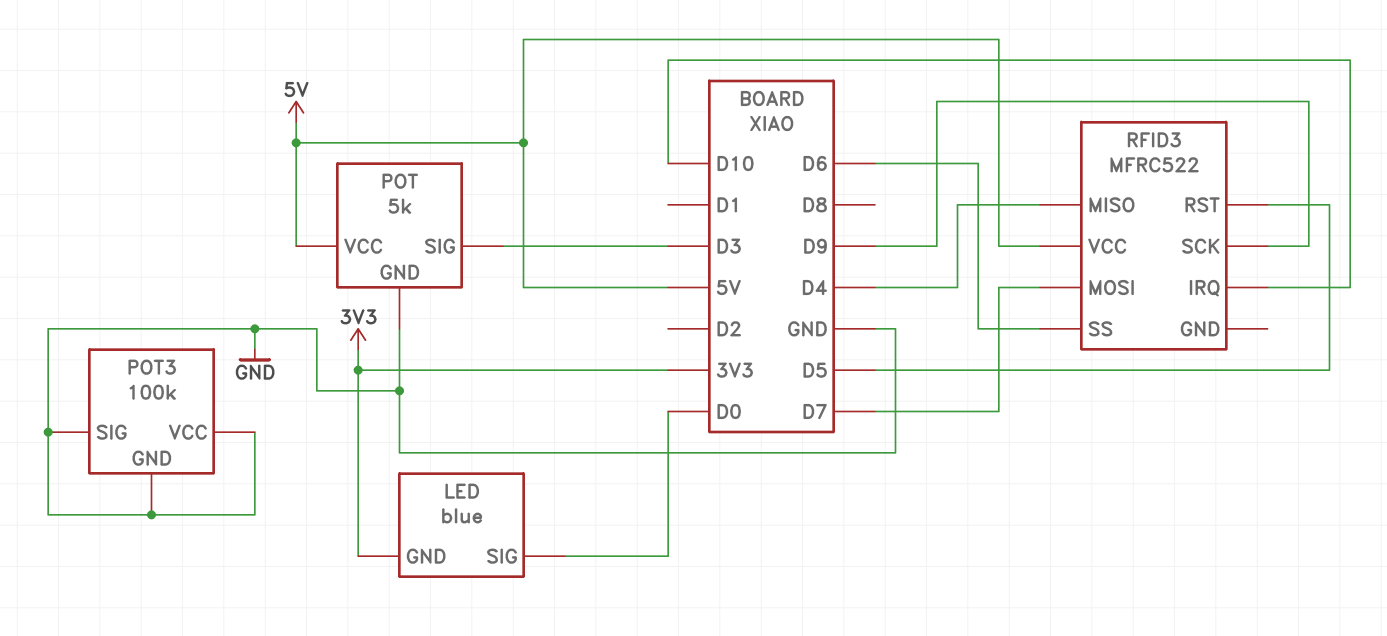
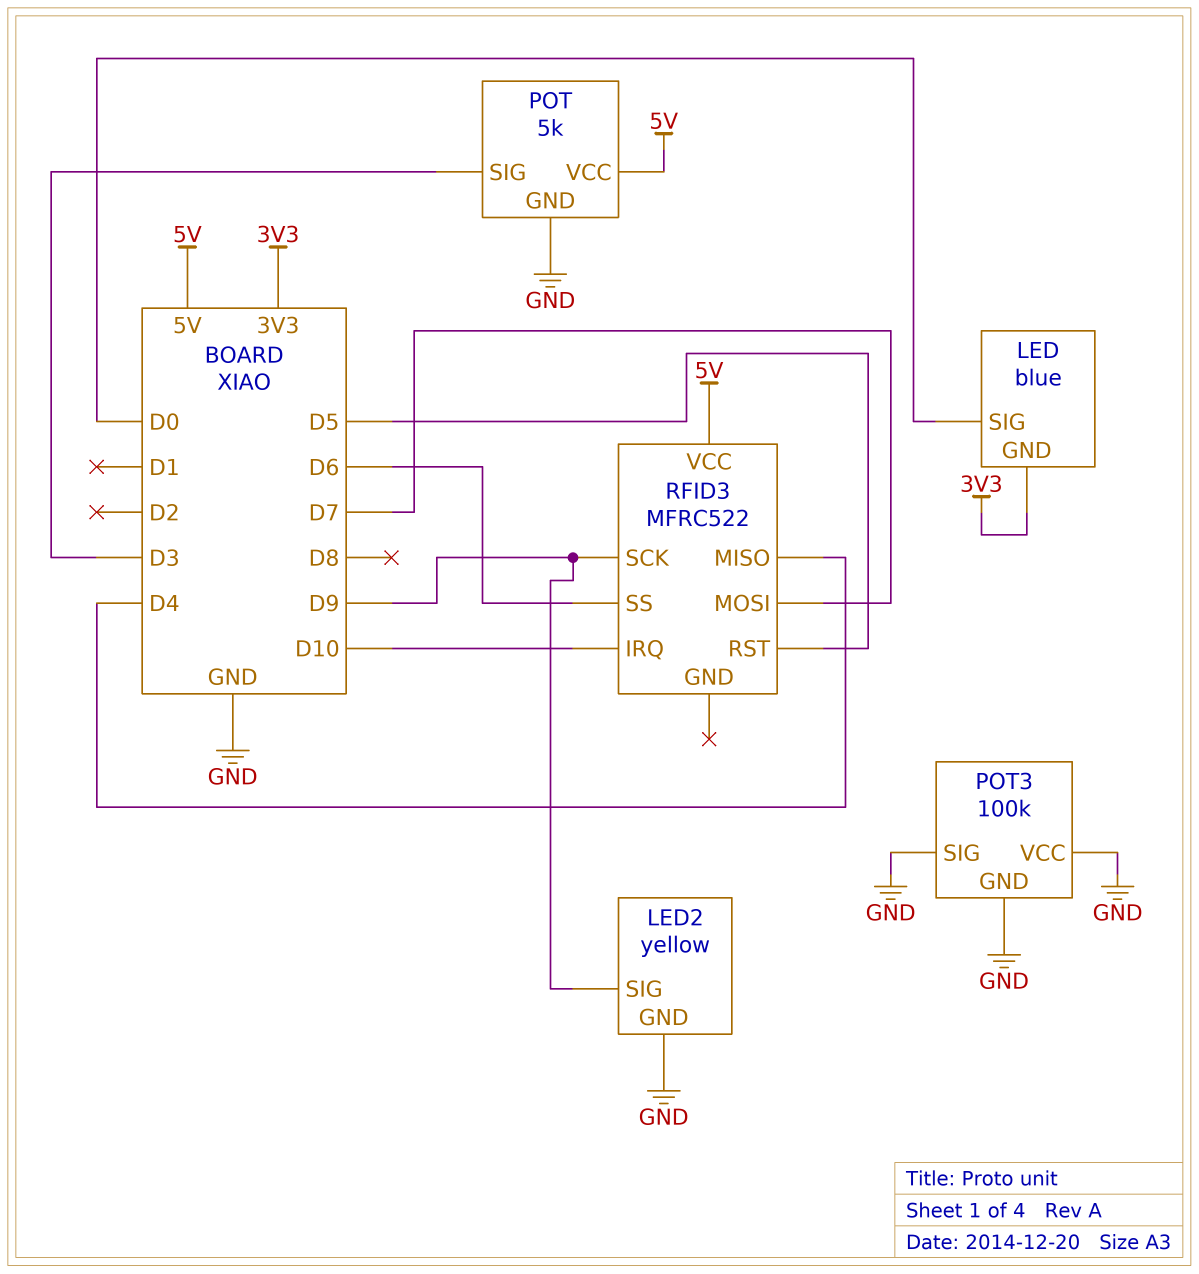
LED2: none -> yellow
LED2 pin GND: none -> GND
LED2 pin SIG: none -> D9

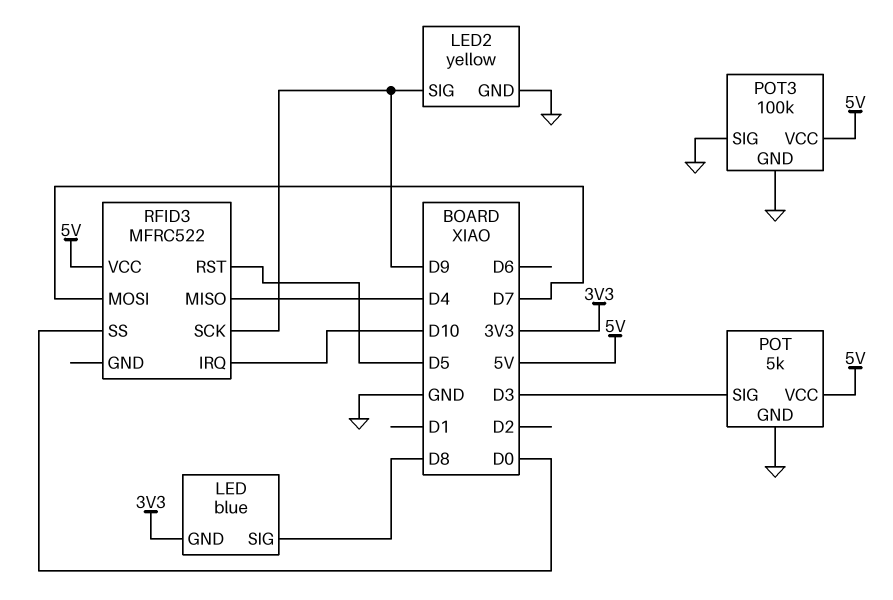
LED pin SIG: D0 -> D8
POT3 pin VCC: GND -> 5V
RFID3 pin SS: D6 -> D0

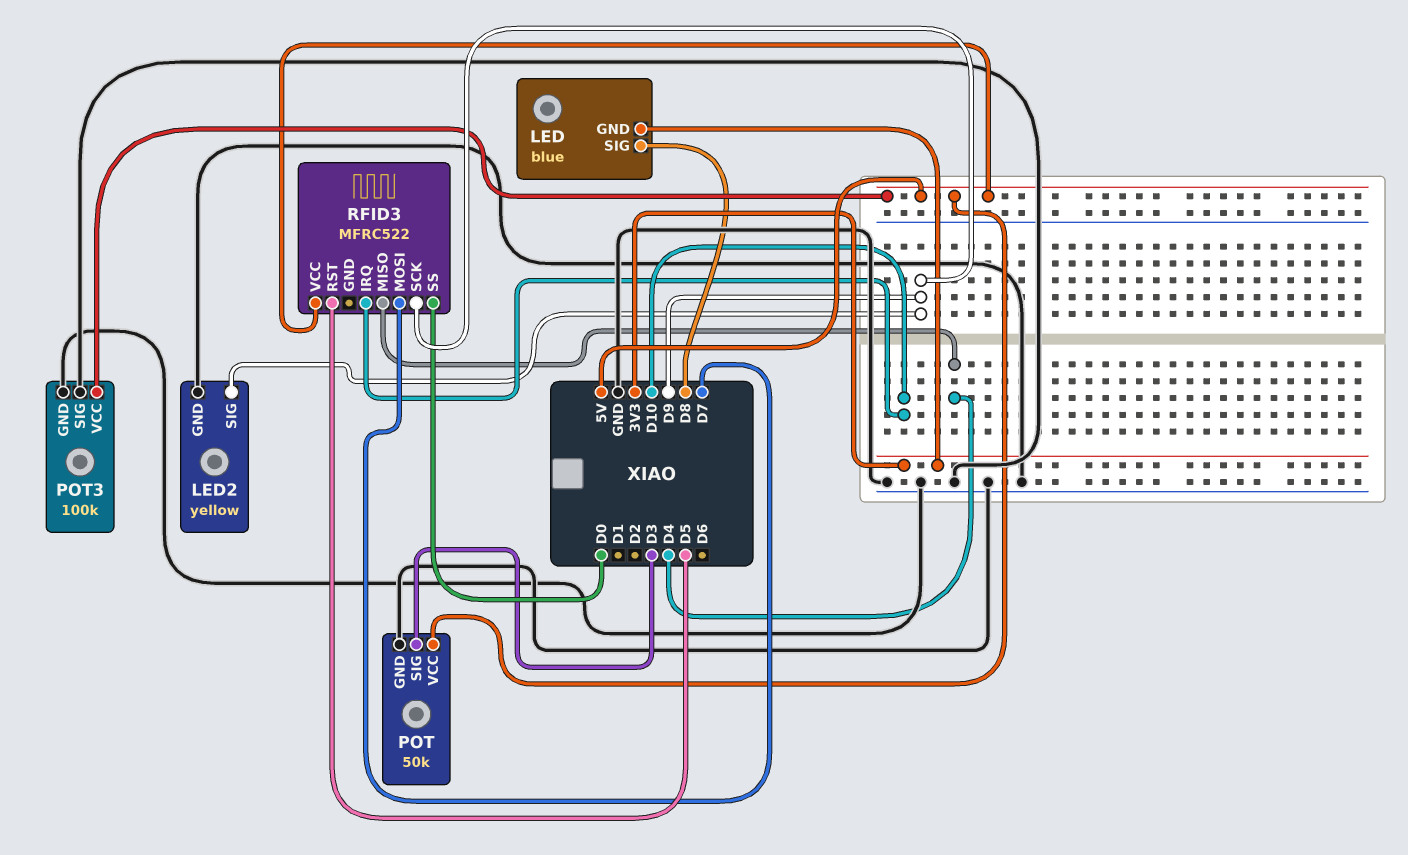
POT: 5k -> 50k

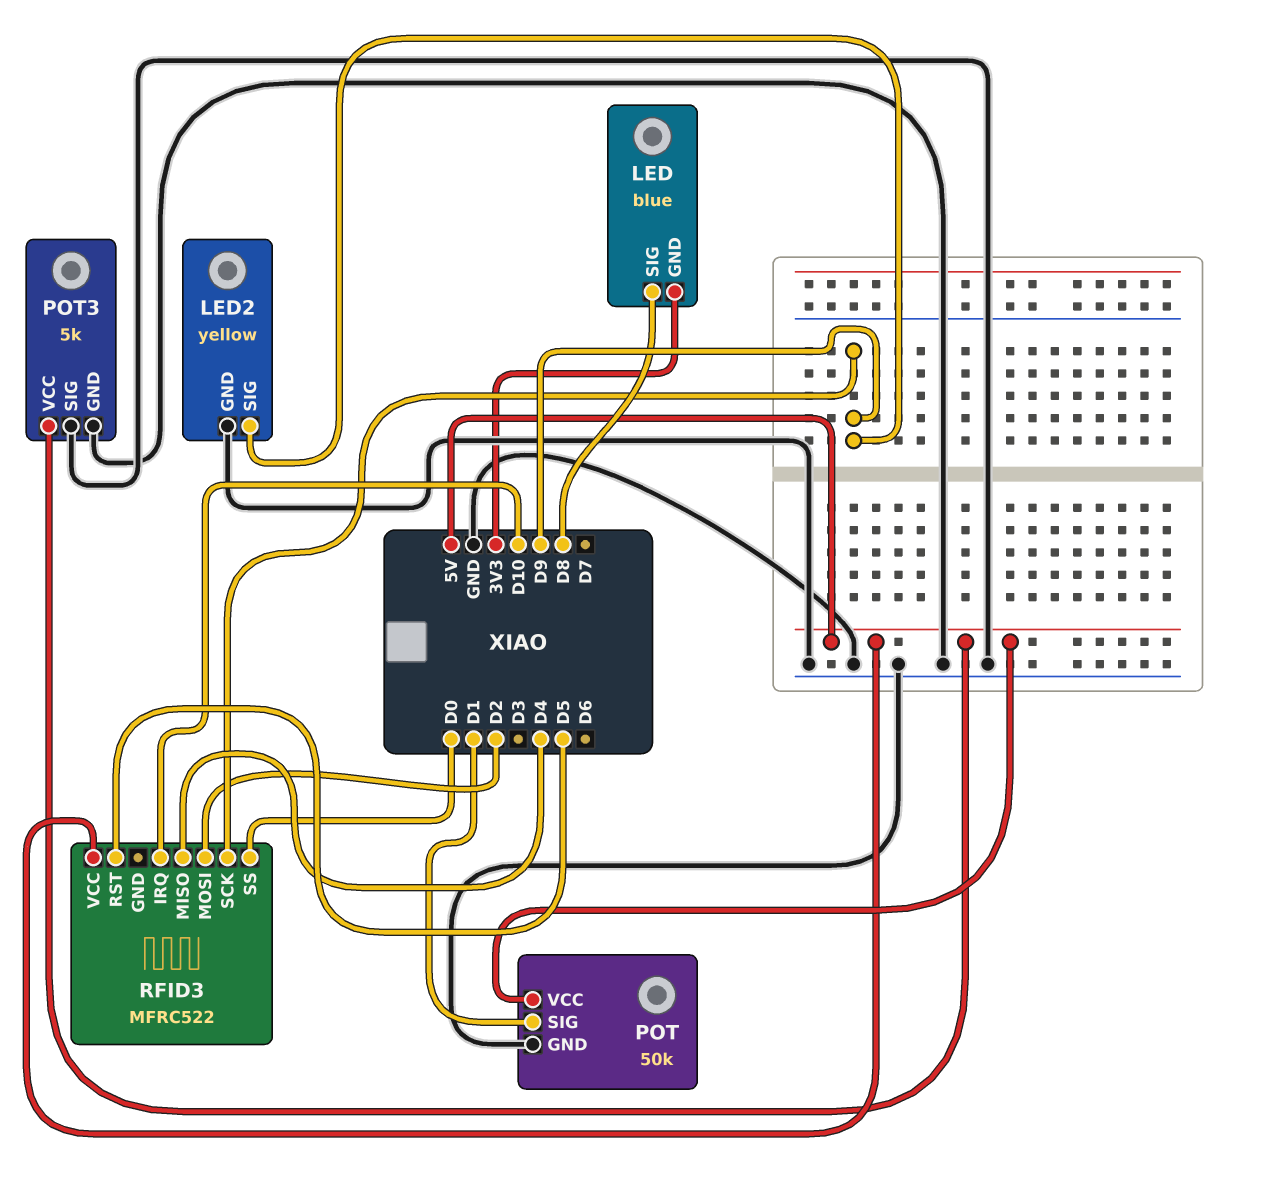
POT pin SIG: D3 -> D1
POT3: 100k -> 5k
RFID3 pin MOSI: D7 -> D2

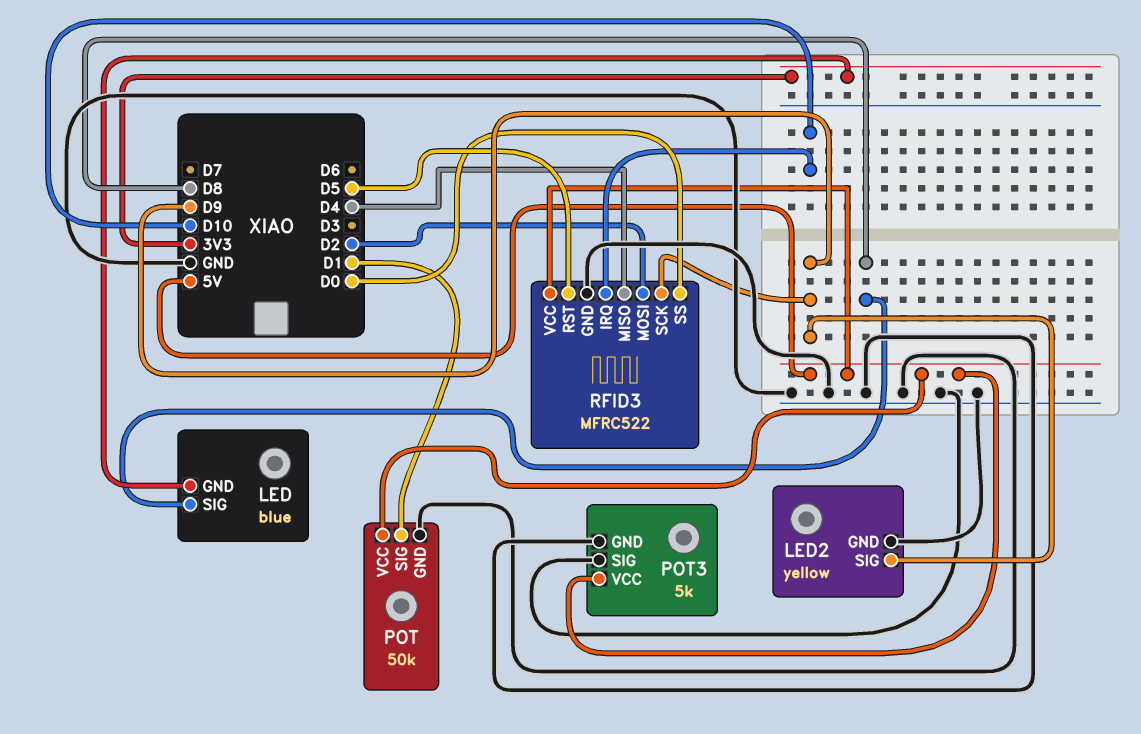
RFID3 pin GND: none -> GND

